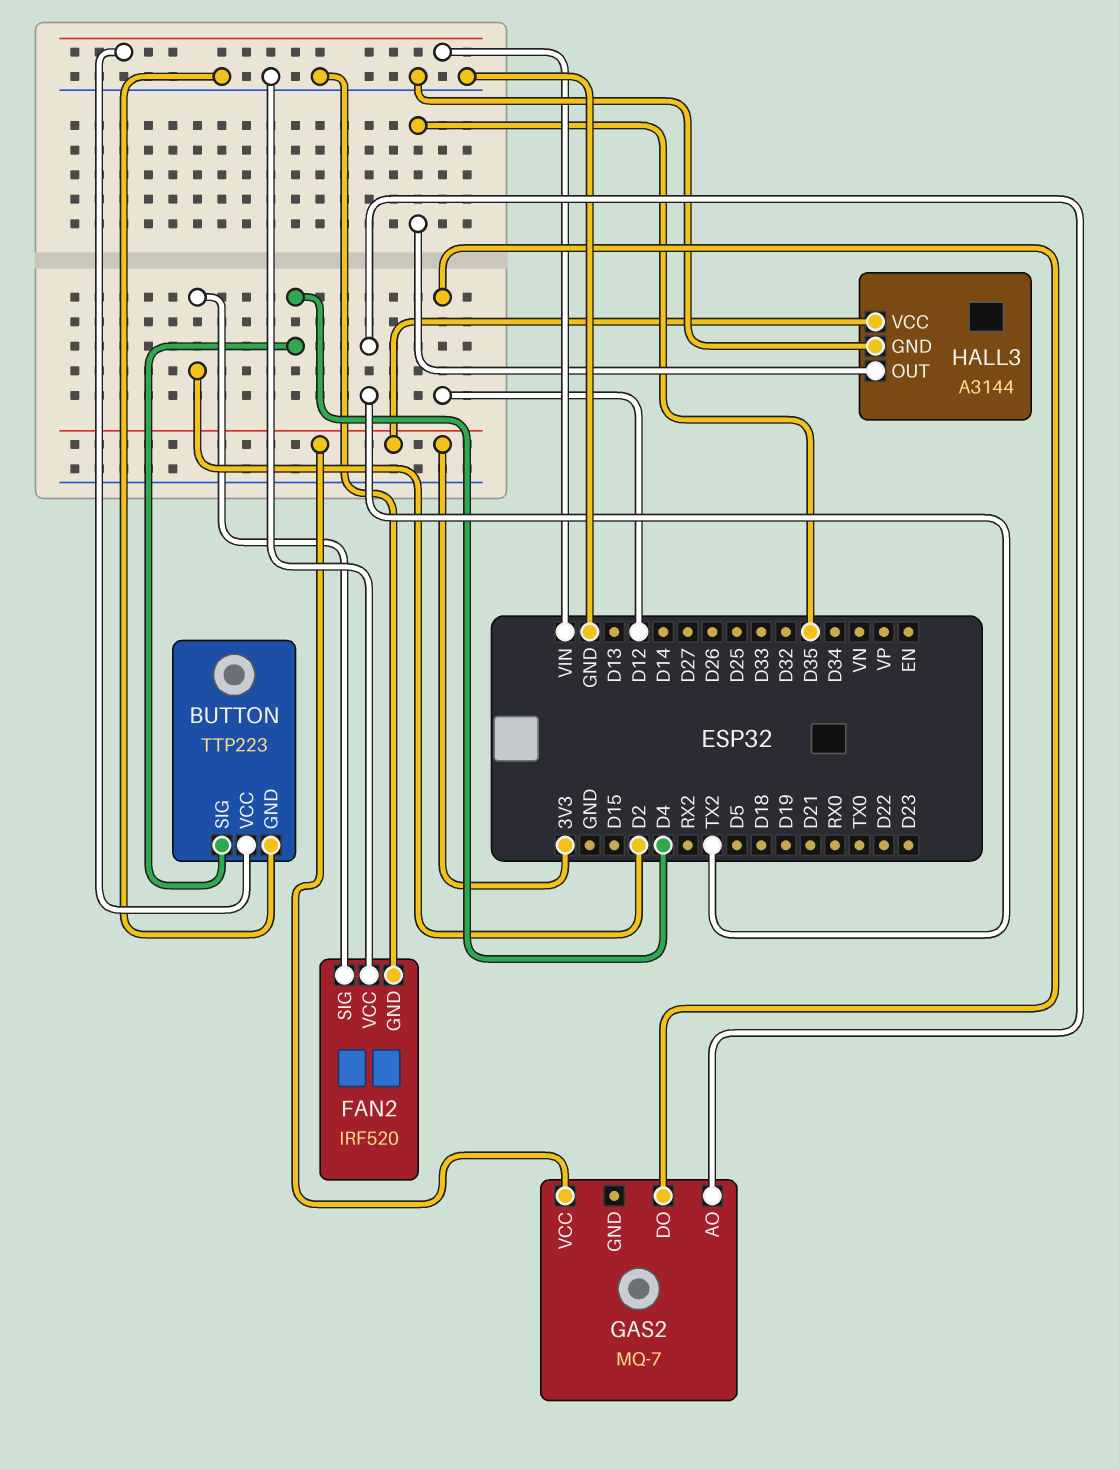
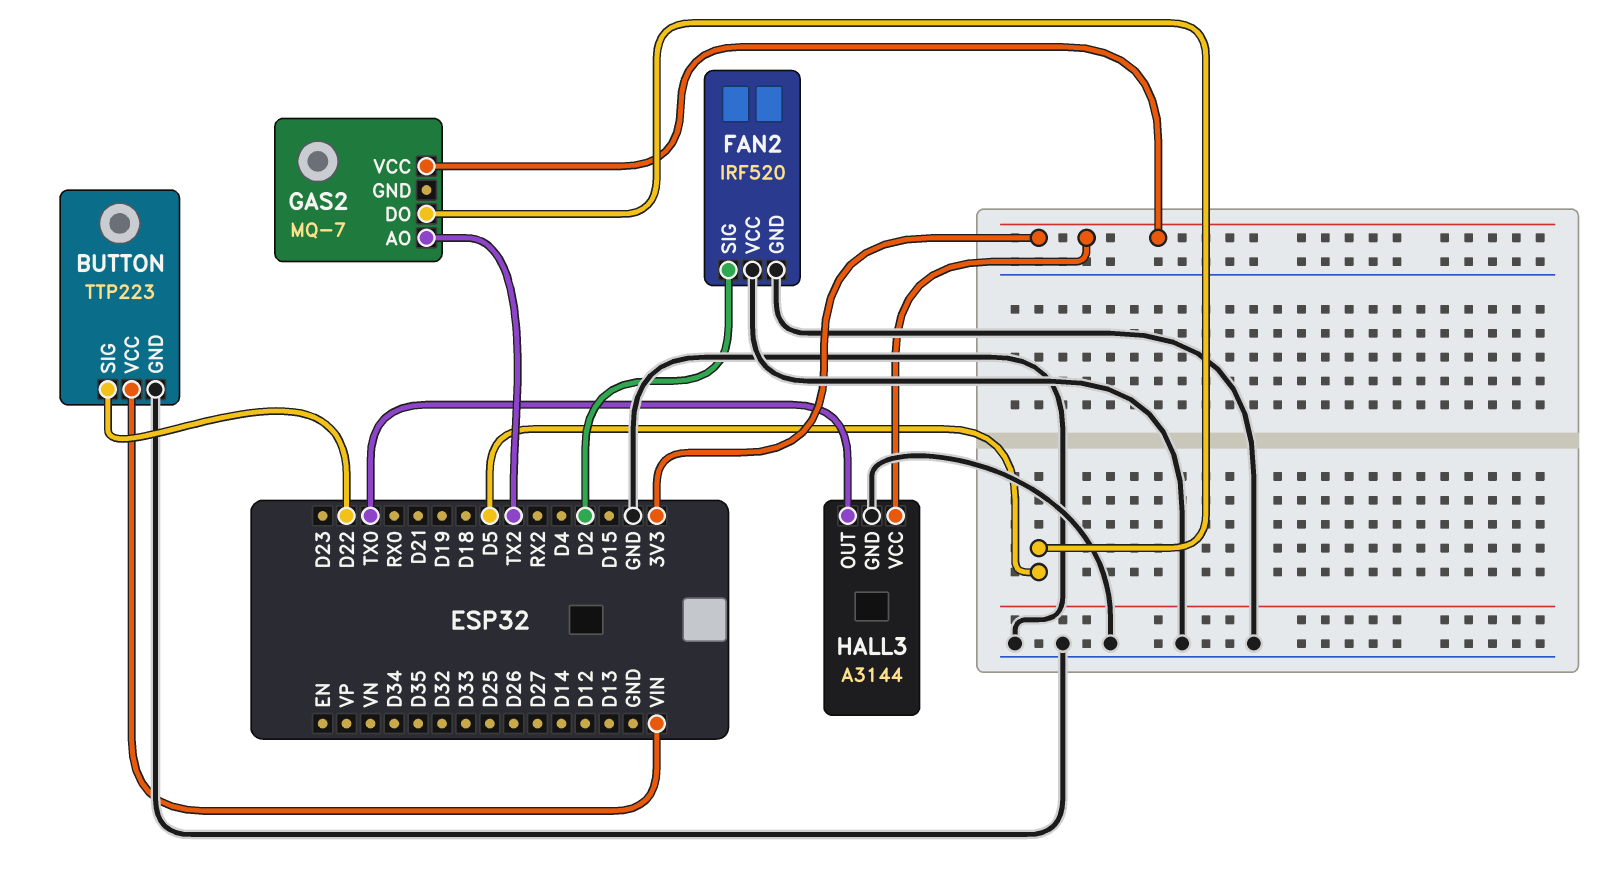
BUTTON pin SIG: D4 -> D22
GAS2 pin DO: D12 -> D5
HALL3 pin OUT: D35 -> TX0

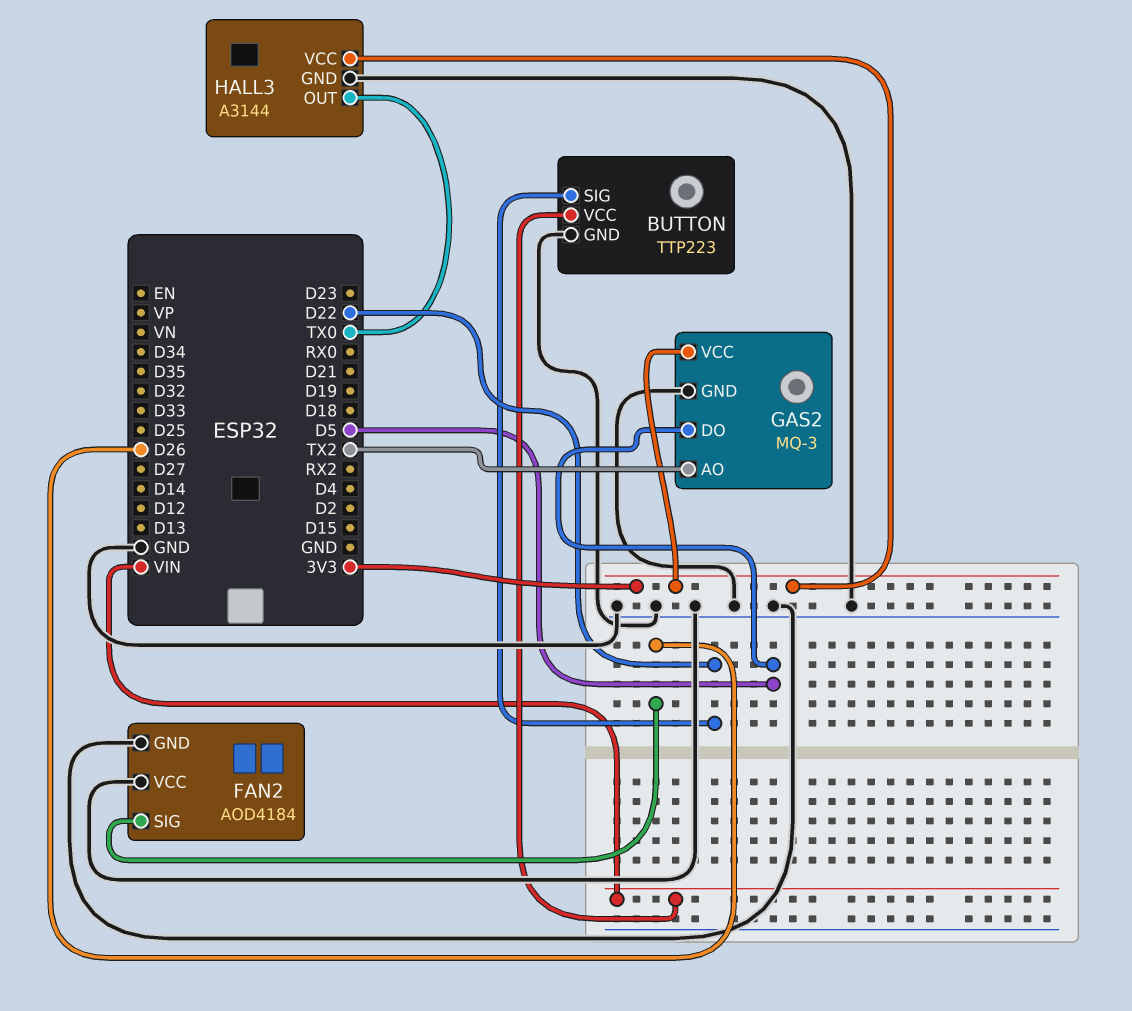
FAN2: IRF520 -> AOD4184
FAN2 pin SIG: D2 -> D26
GAS2: MQ-7 -> MQ-3
GAS2 pin GND: none -> GND

